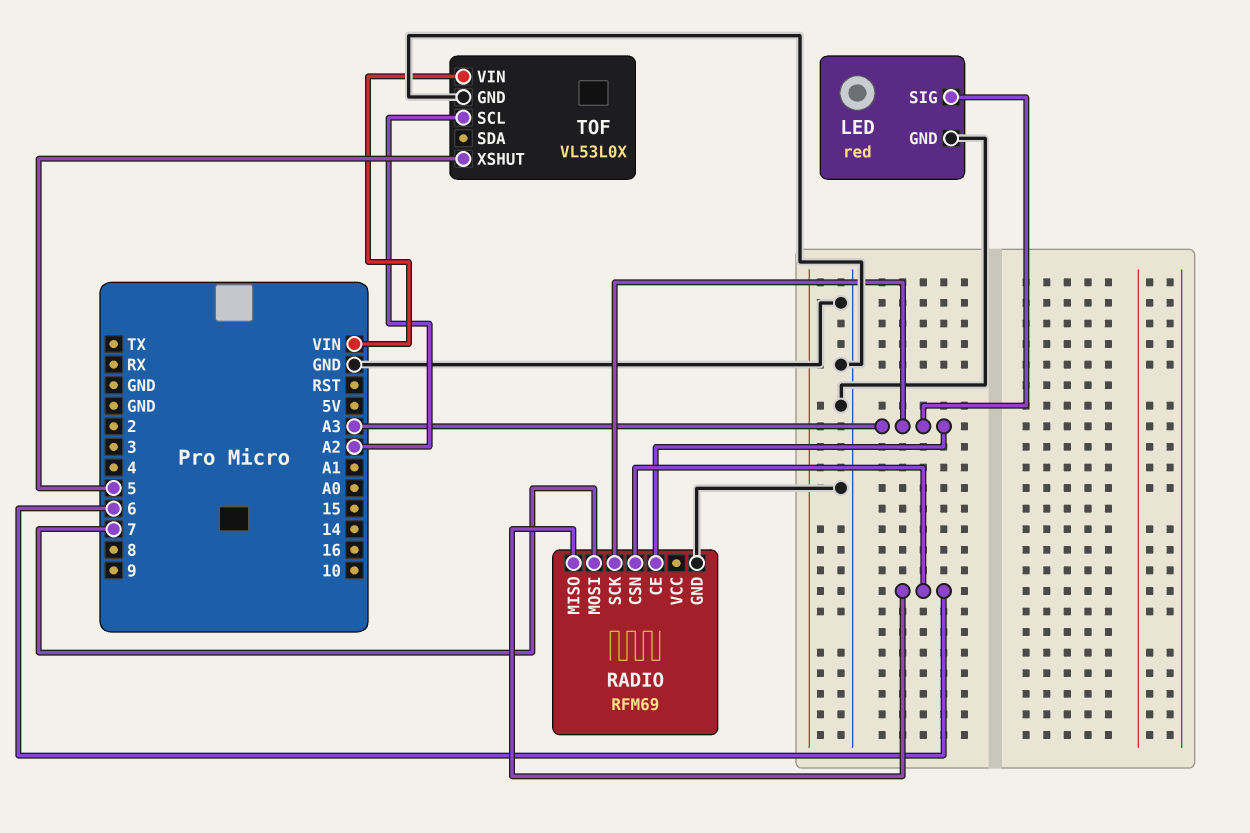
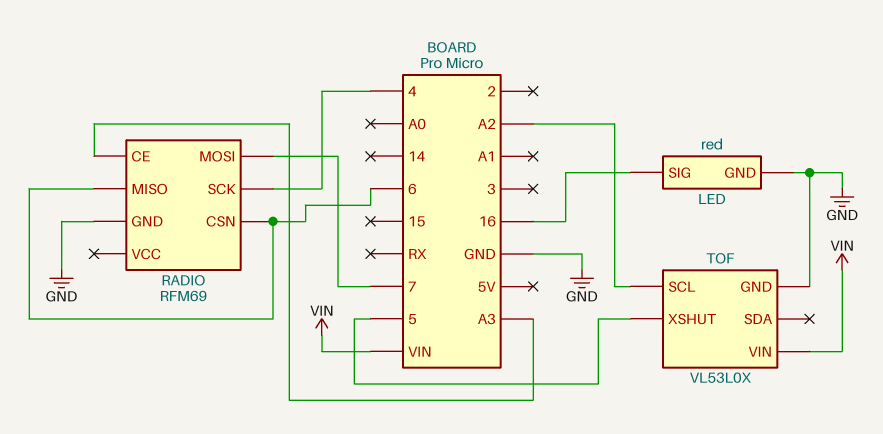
LED pin SIG: A3 -> 16
RADIO pin SCK: A3 -> 4

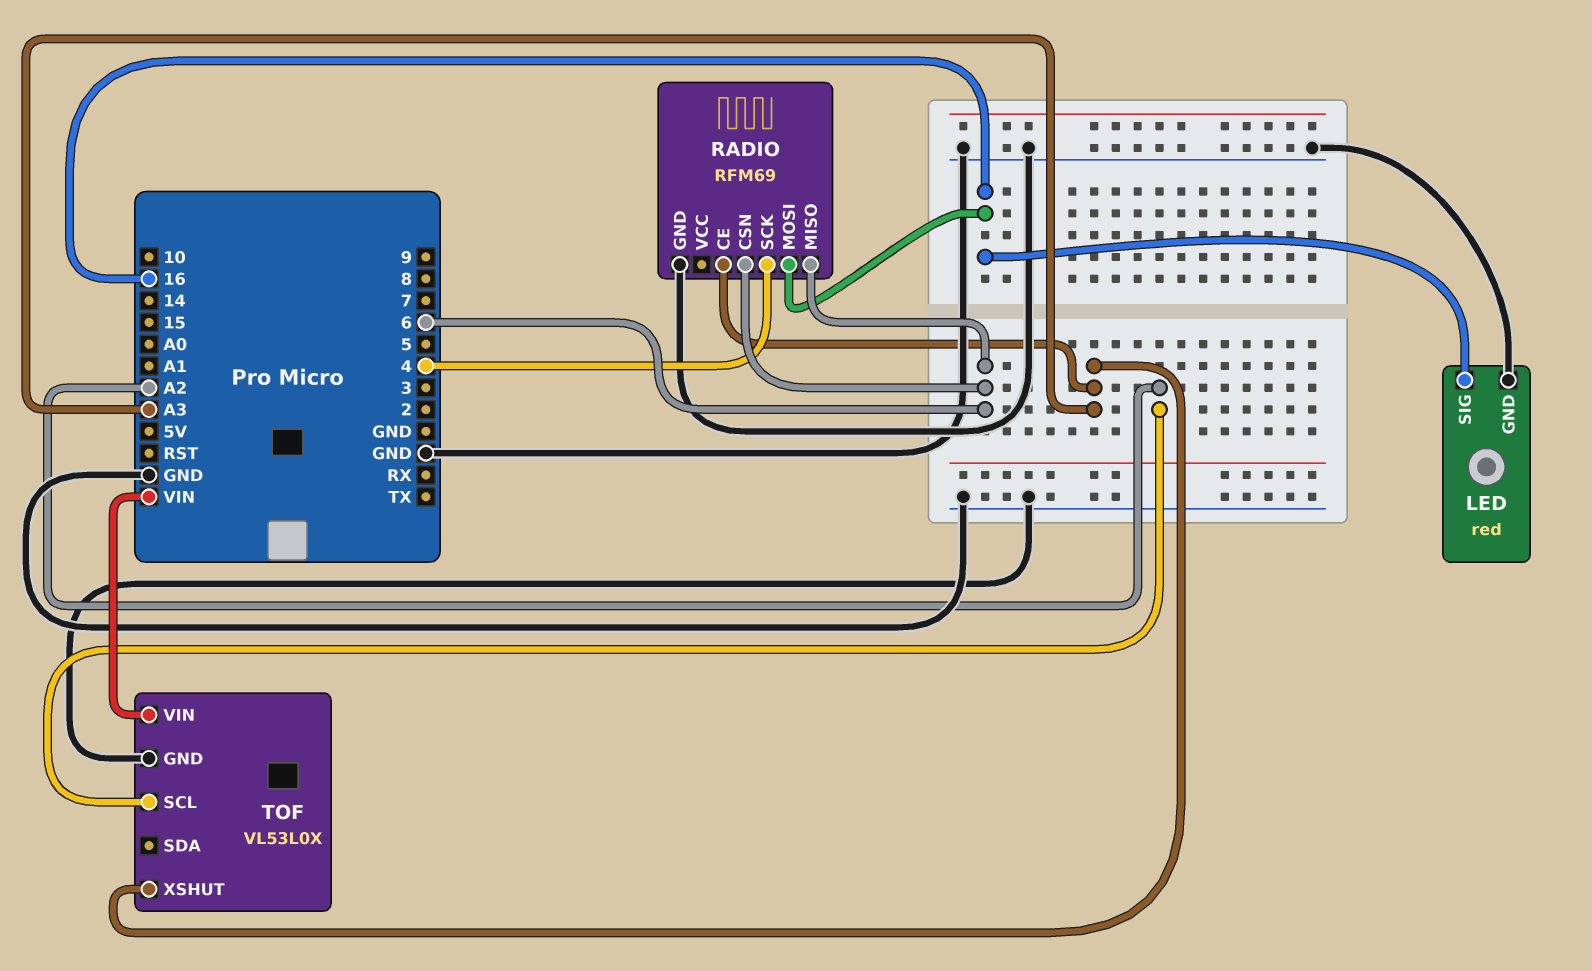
RADIO pin MOSI: 7 -> 16
TOF pin XSHUT: 5 -> A3

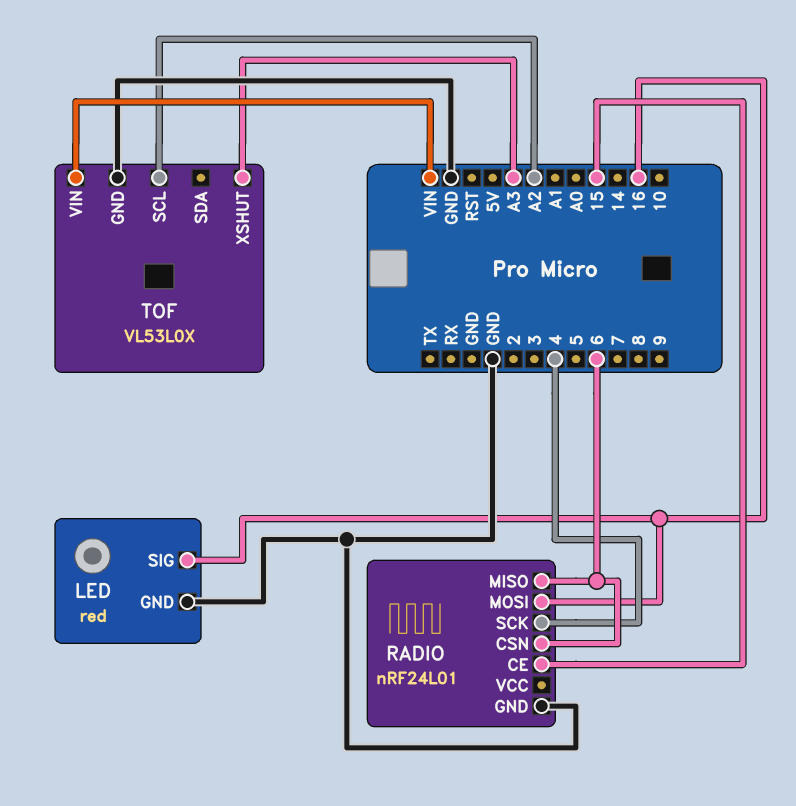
RADIO: RFM69 -> nRF24L01
RADIO pin CE: A3 -> 15

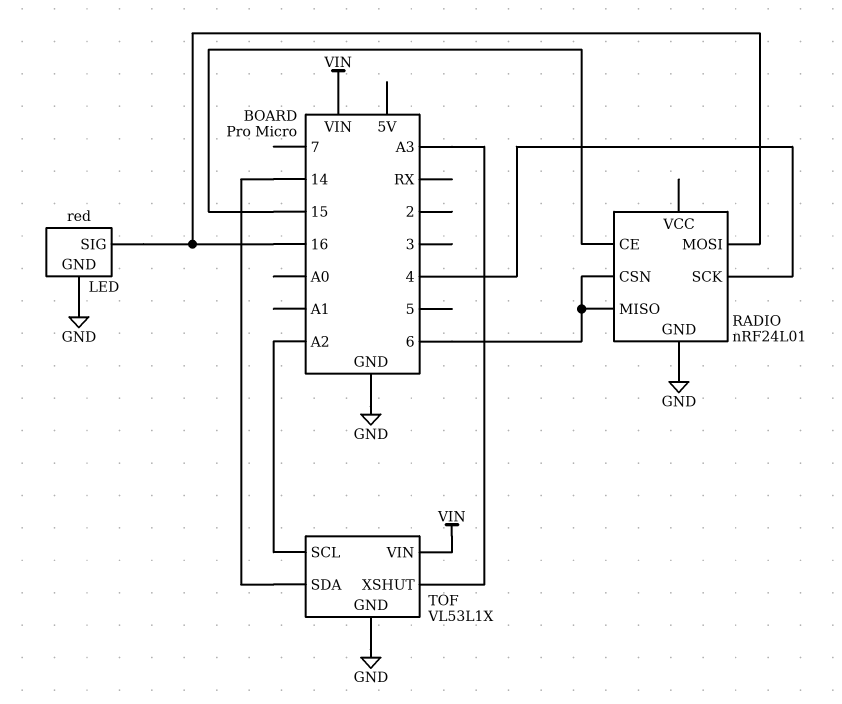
TOF: VL53L0X -> VL53L1X
TOF pin SDA: none -> 14

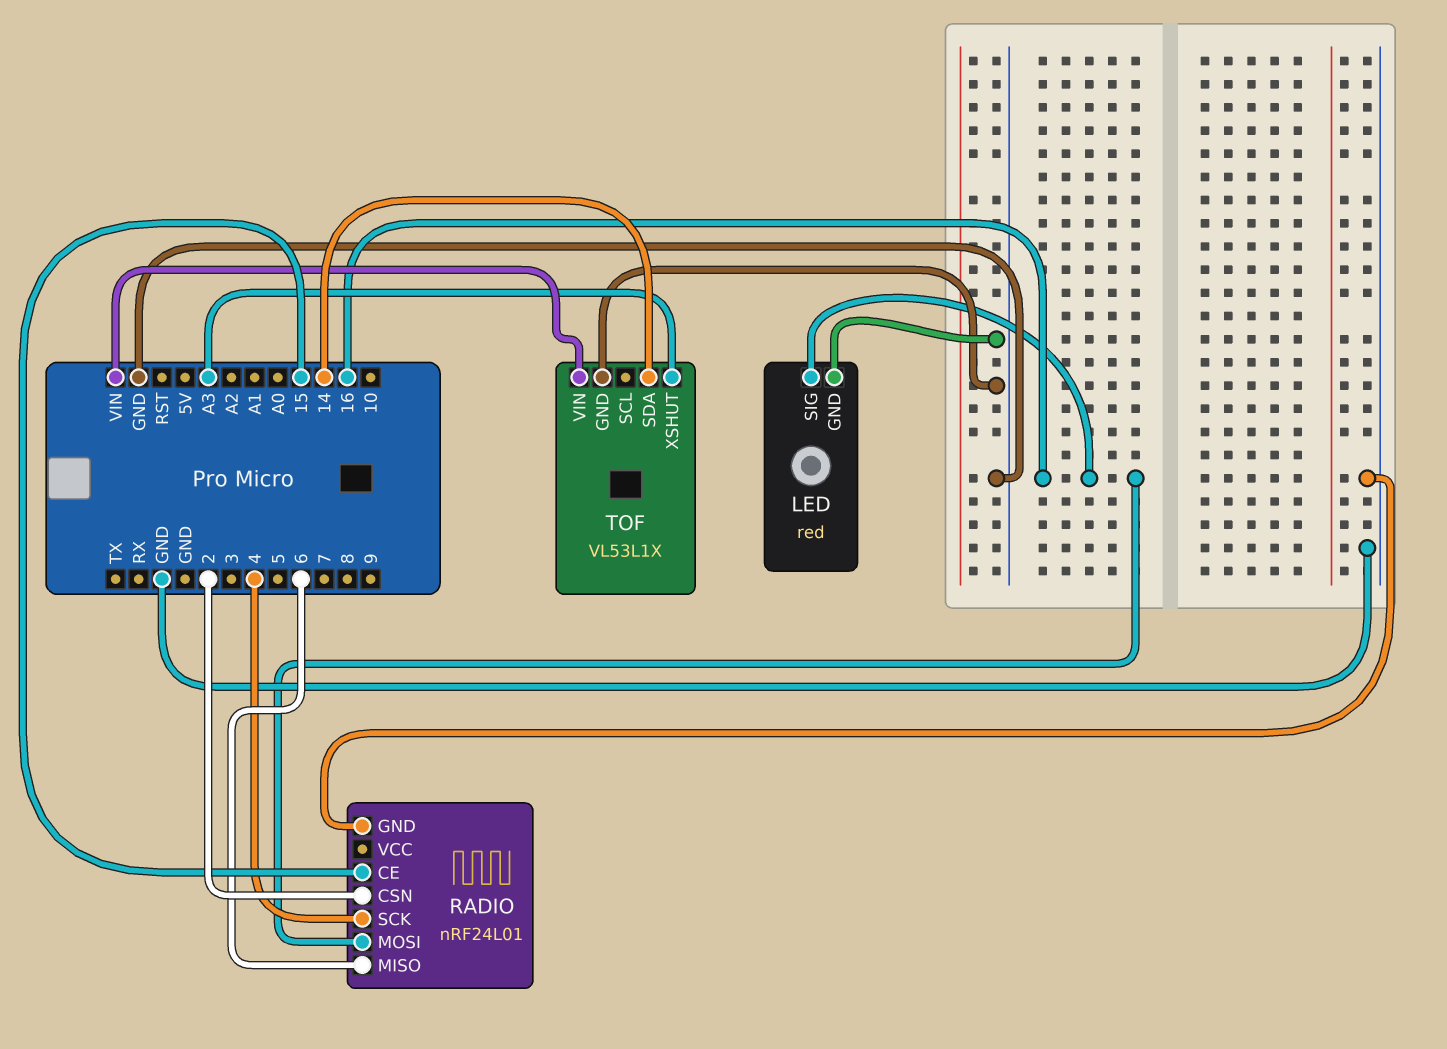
RADIO pin CSN: 6 -> 2
TOF pin SCL: A2 -> none

